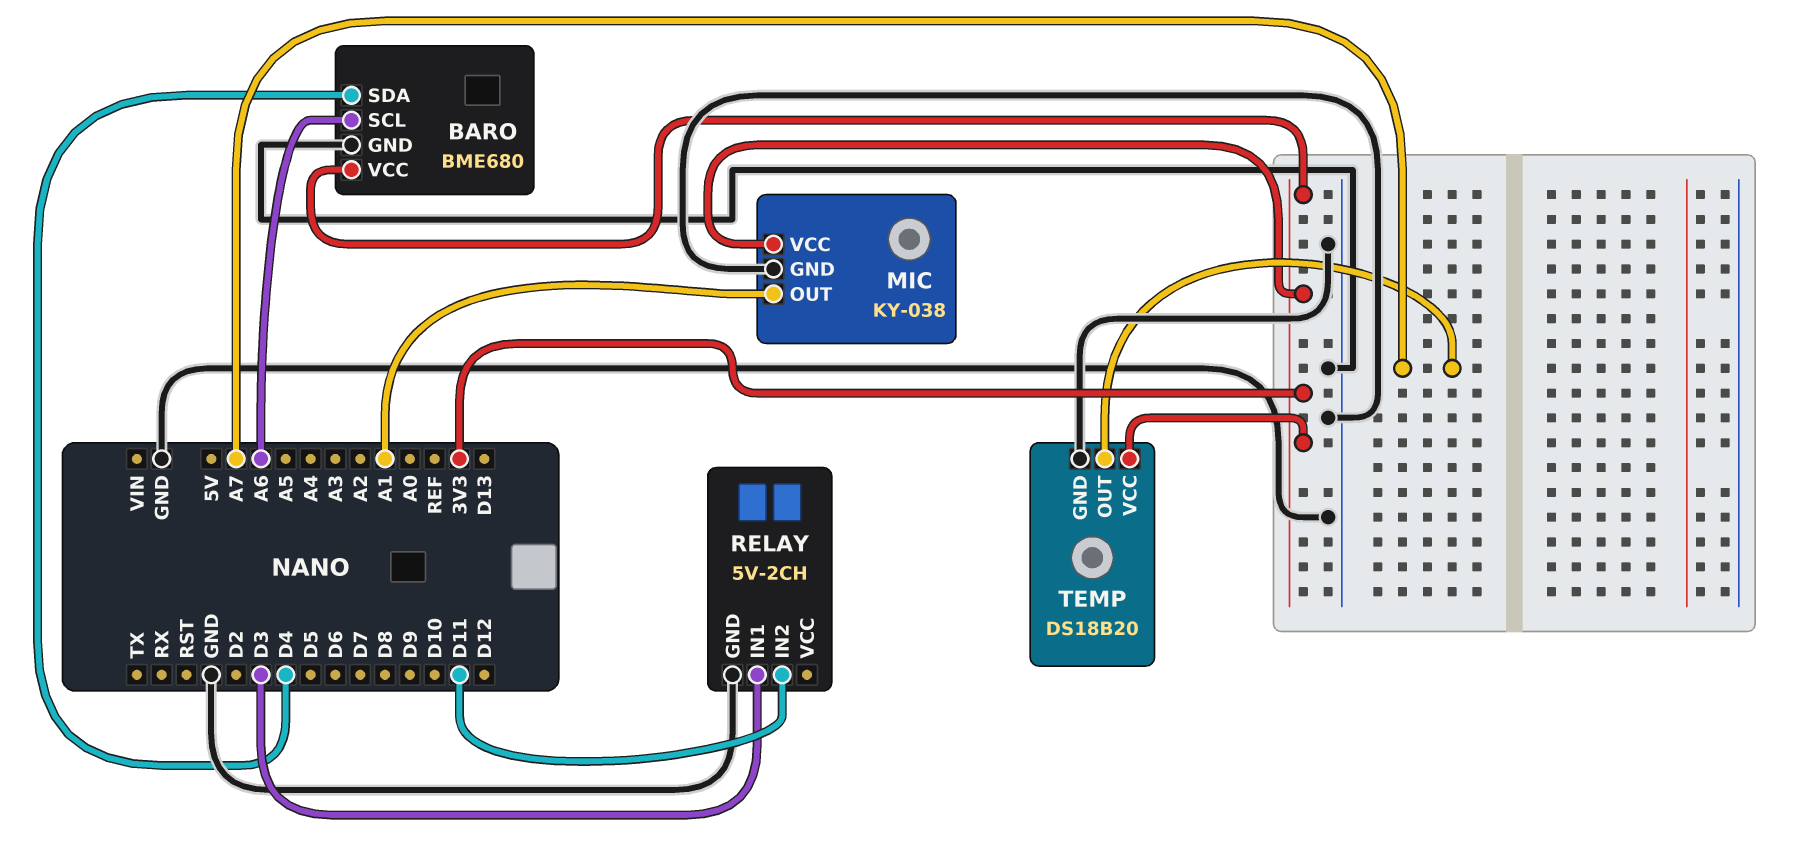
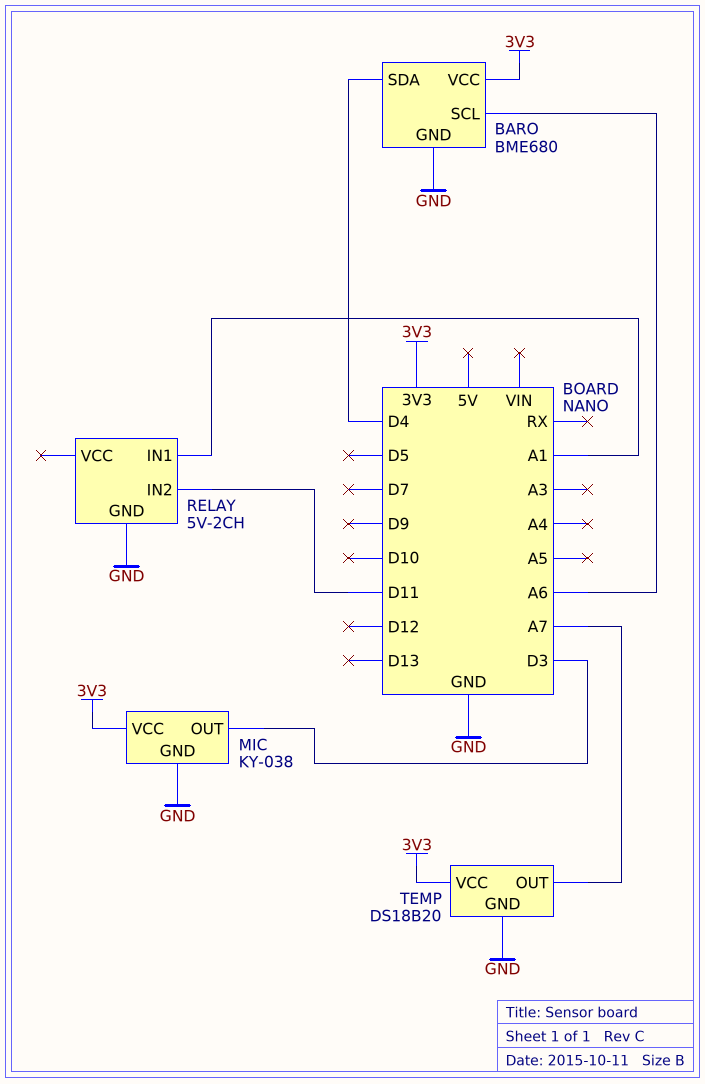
MIC pin OUT: A1 -> D3
RELAY pin IN1: D3 -> A1

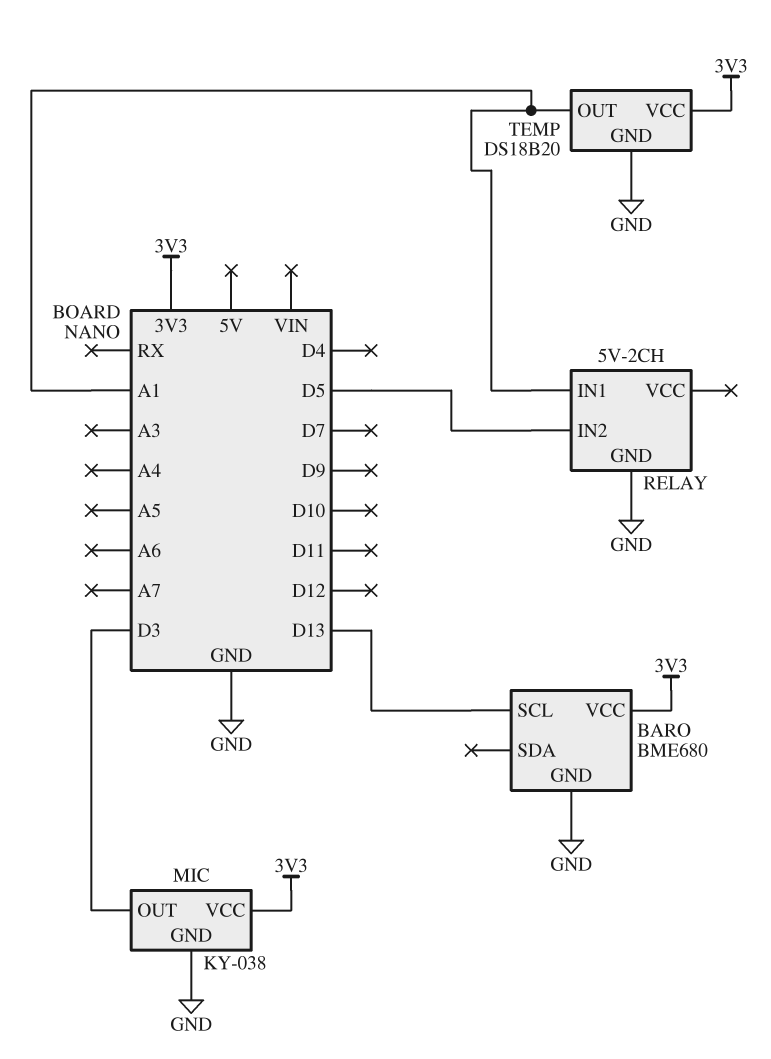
BARO pin SCL: A6 -> D13
BARO pin SDA: D4 -> none
RELAY pin IN2: D11 -> D5
TEMP pin OUT: A7 -> A1

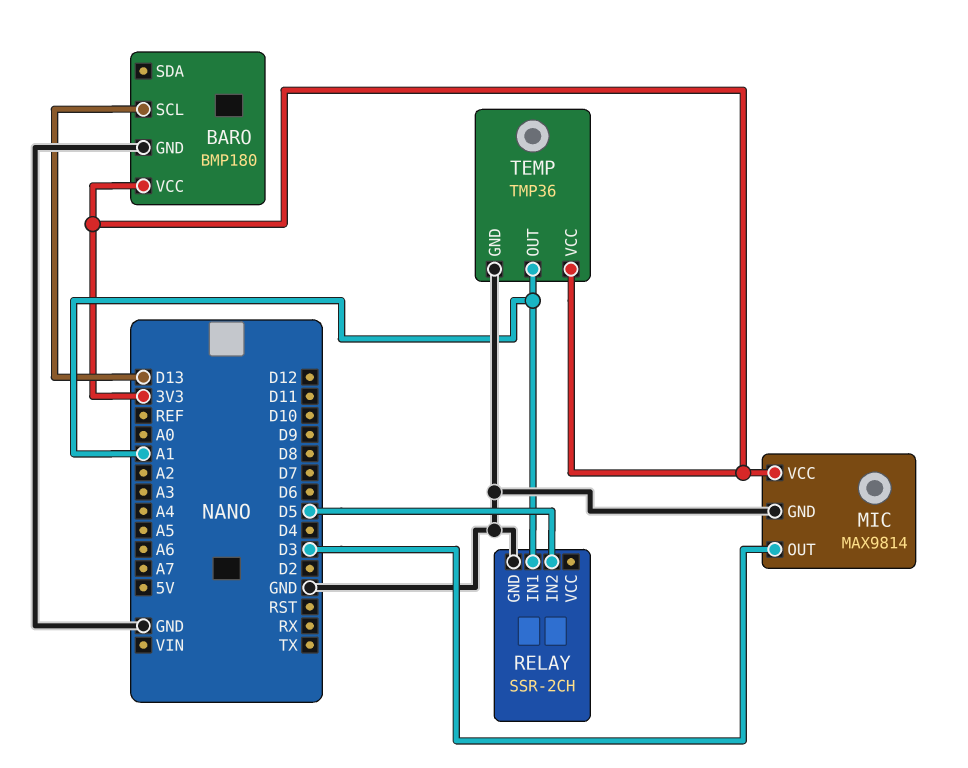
BARO: BME680 -> BMP180
MIC: KY-038 -> MAX9814
RELAY: 5V-2CH -> SSR-2CH
TEMP: DS18B20 -> TMP36

